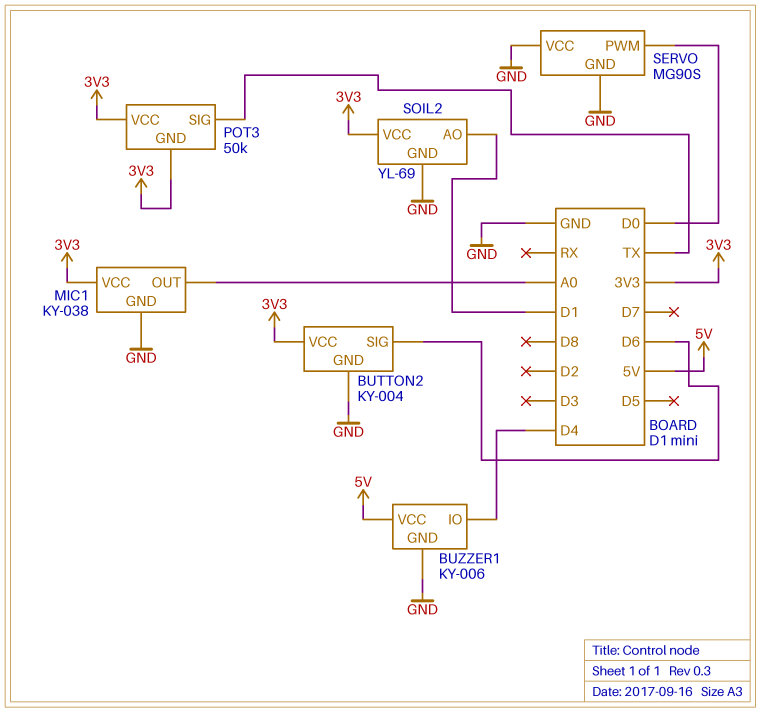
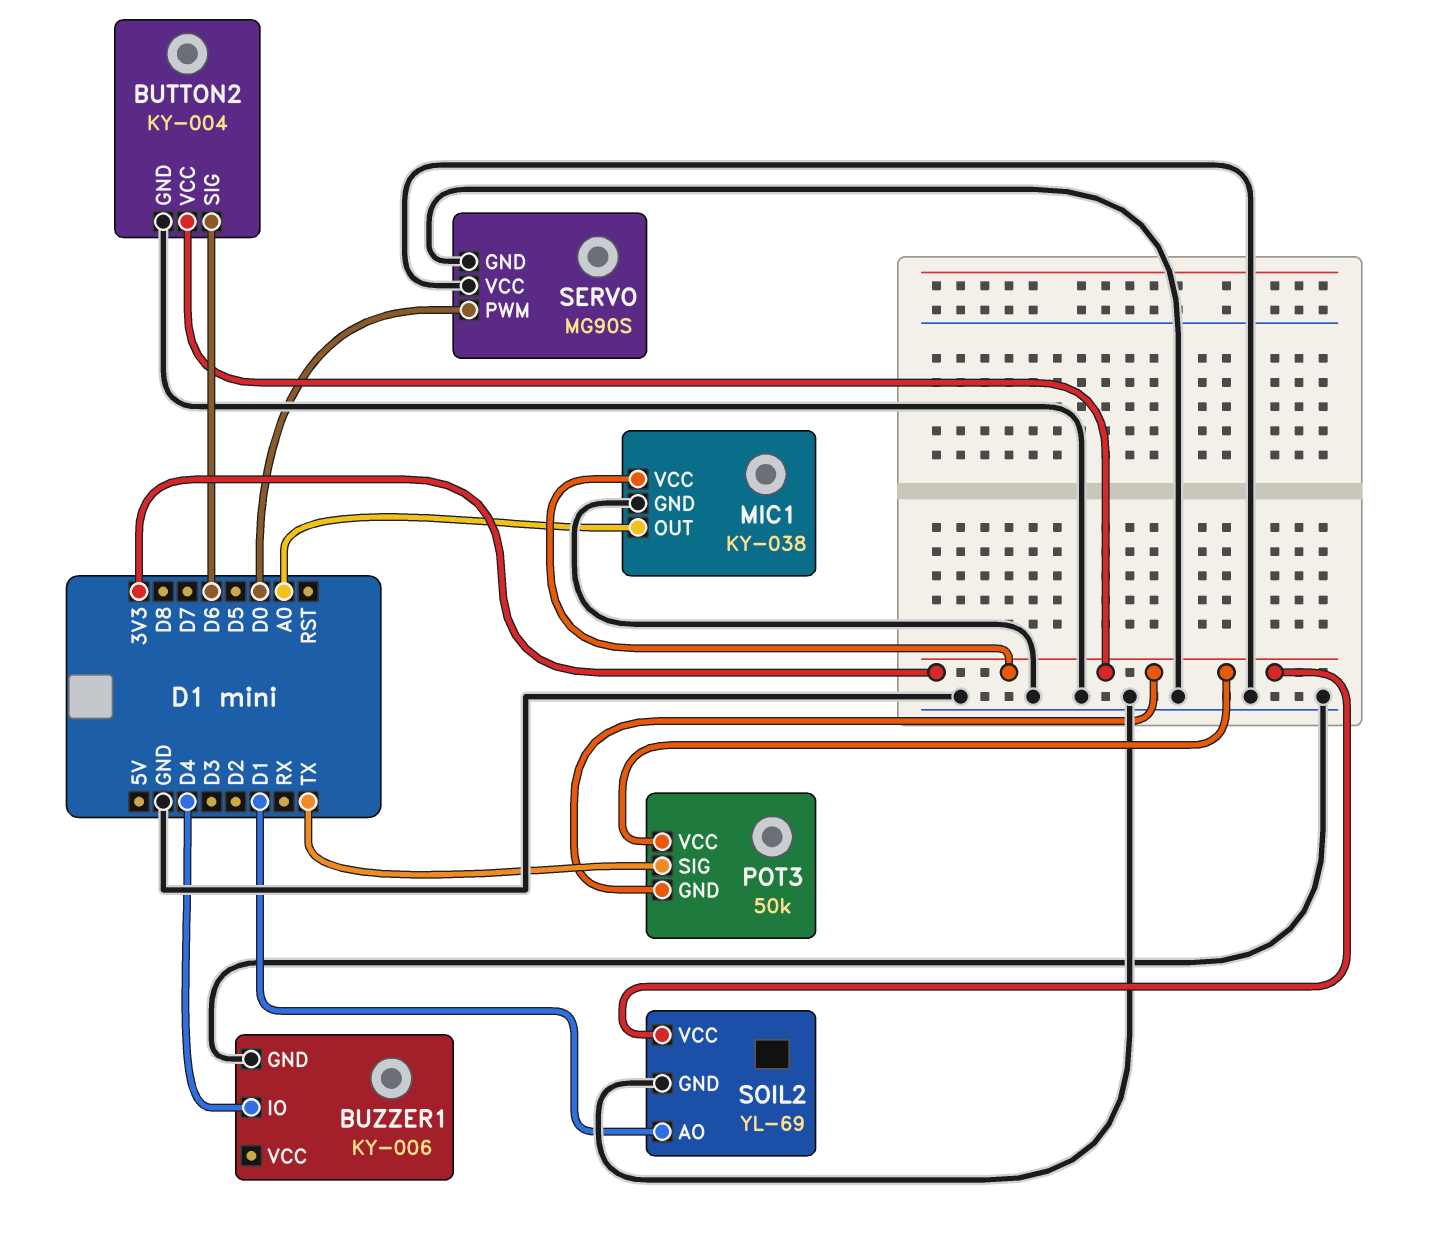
BUZZER1 pin VCC: 5V -> none

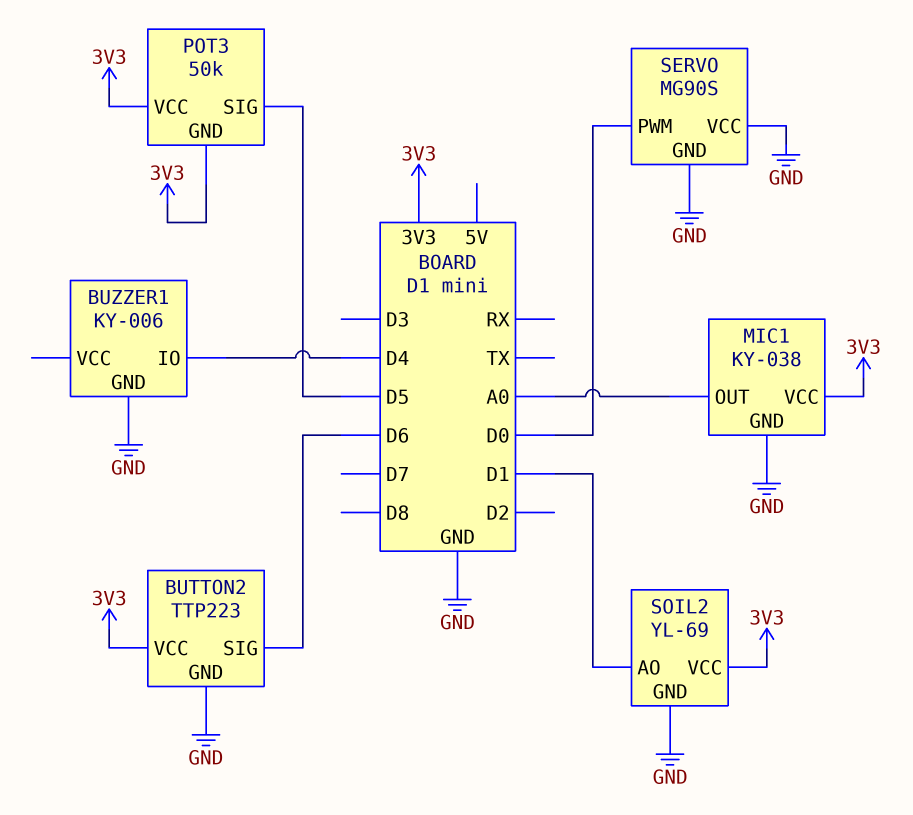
BUTTON2: KY-004 -> TTP223
POT3 pin SIG: TX -> D5

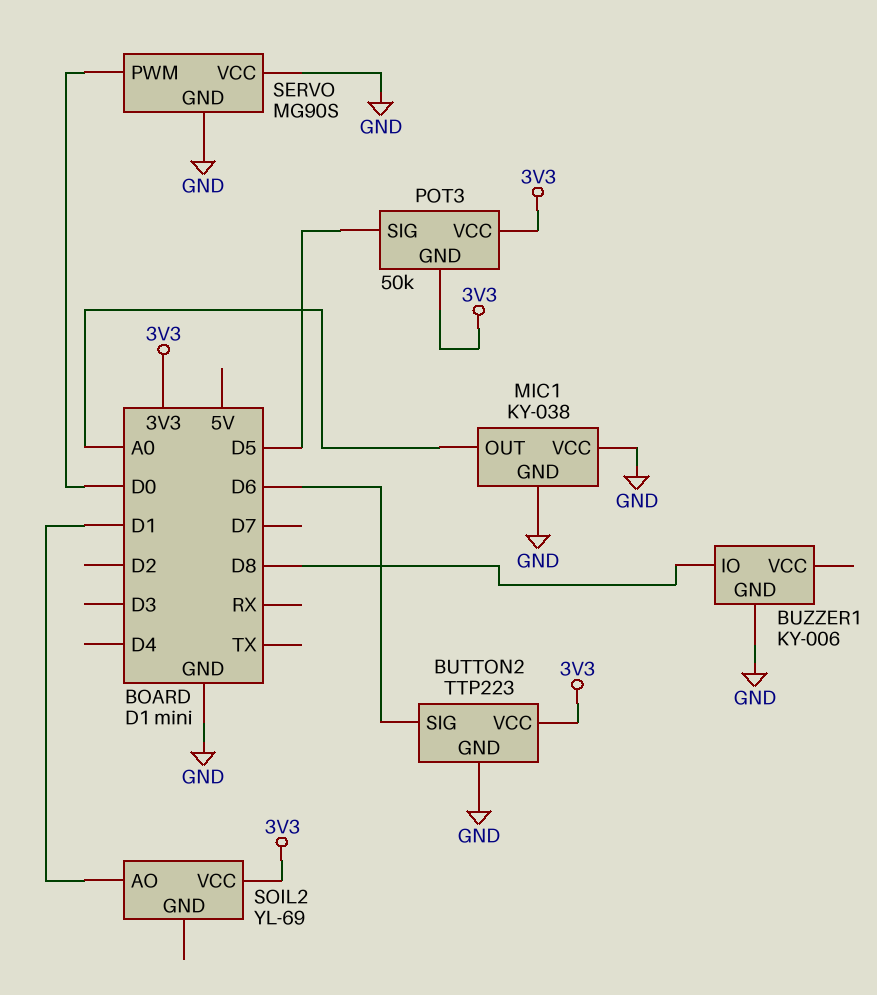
BUZZER1 pin IO: D4 -> D8
MIC1 pin VCC: 3V3 -> GND
SOIL2 pin GND: GND -> none

